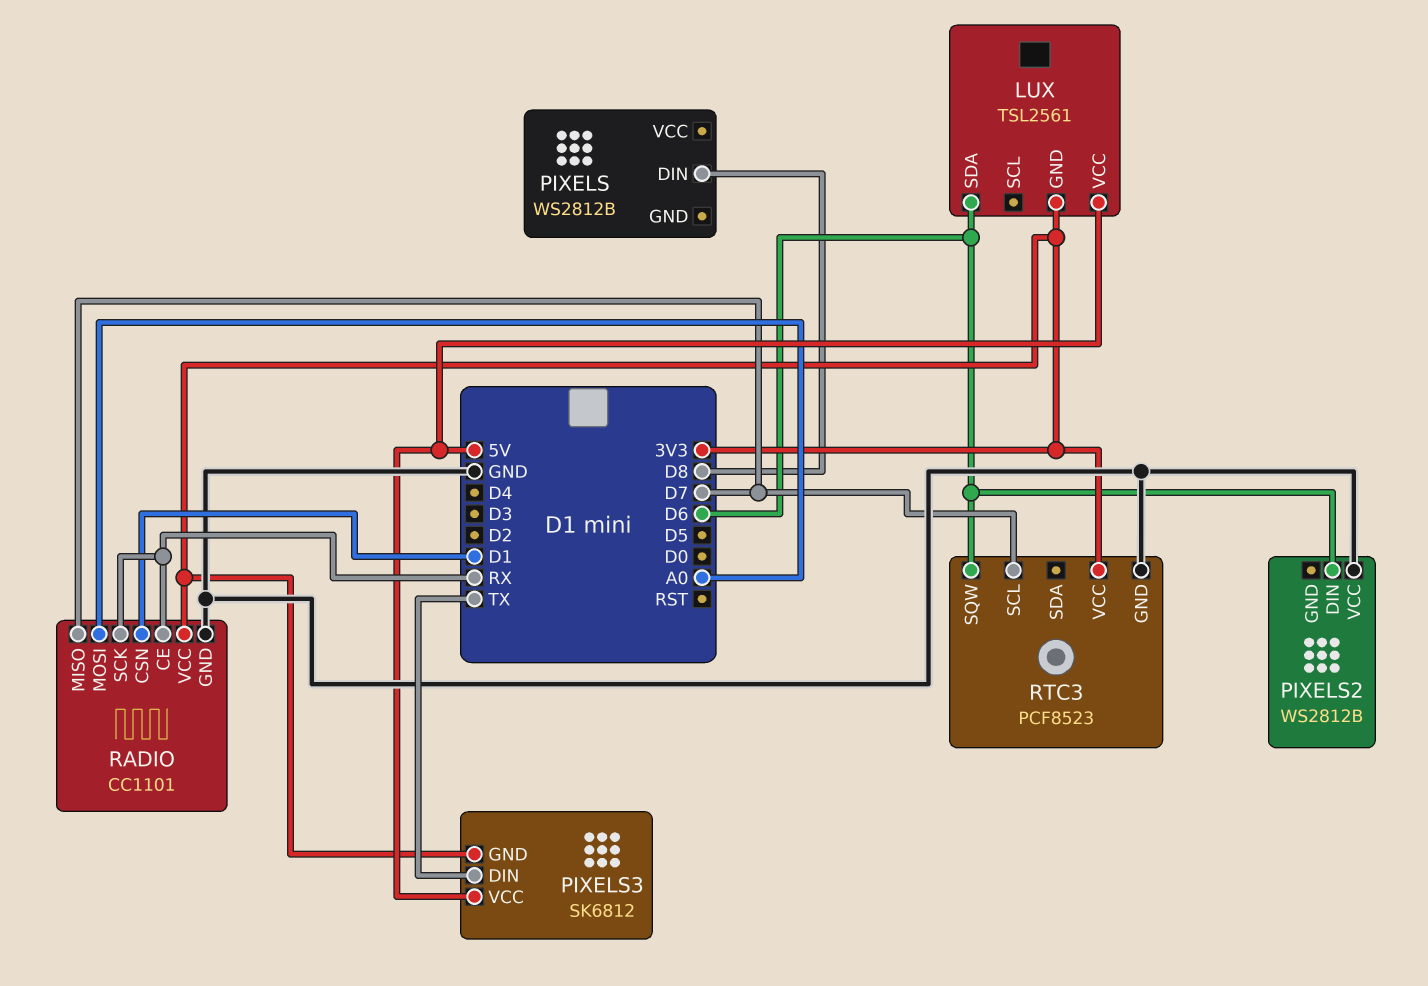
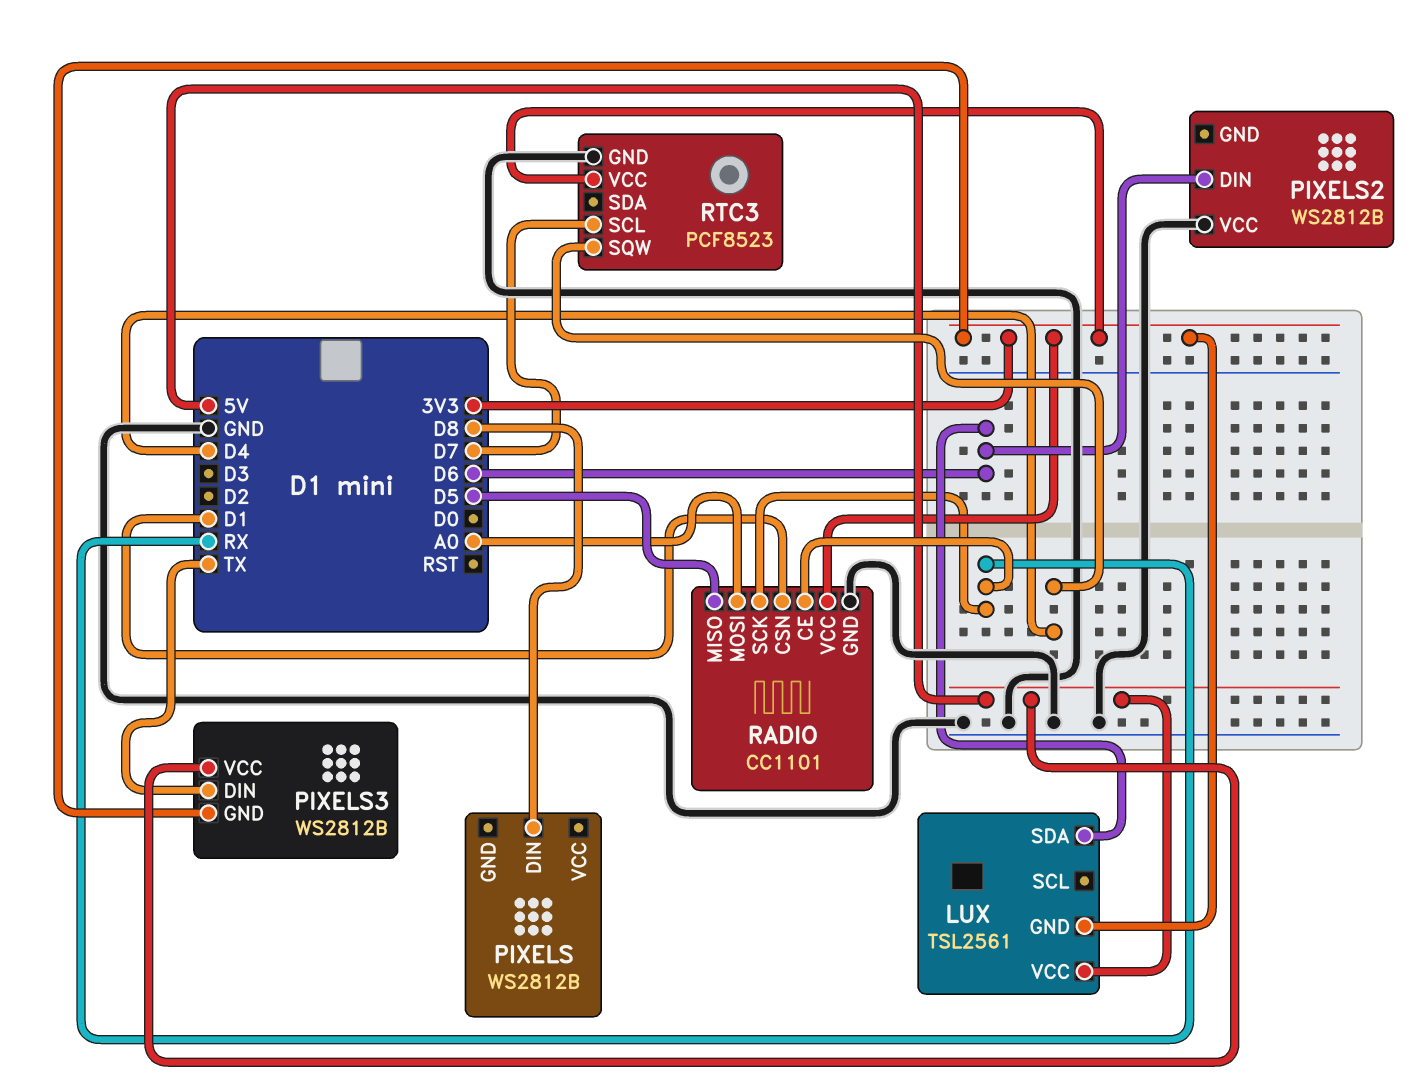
PIXELS3: SK6812 -> WS2812B
RADIO pin MISO: D7 -> D5
RTC3 pin SQW: D6 -> D4

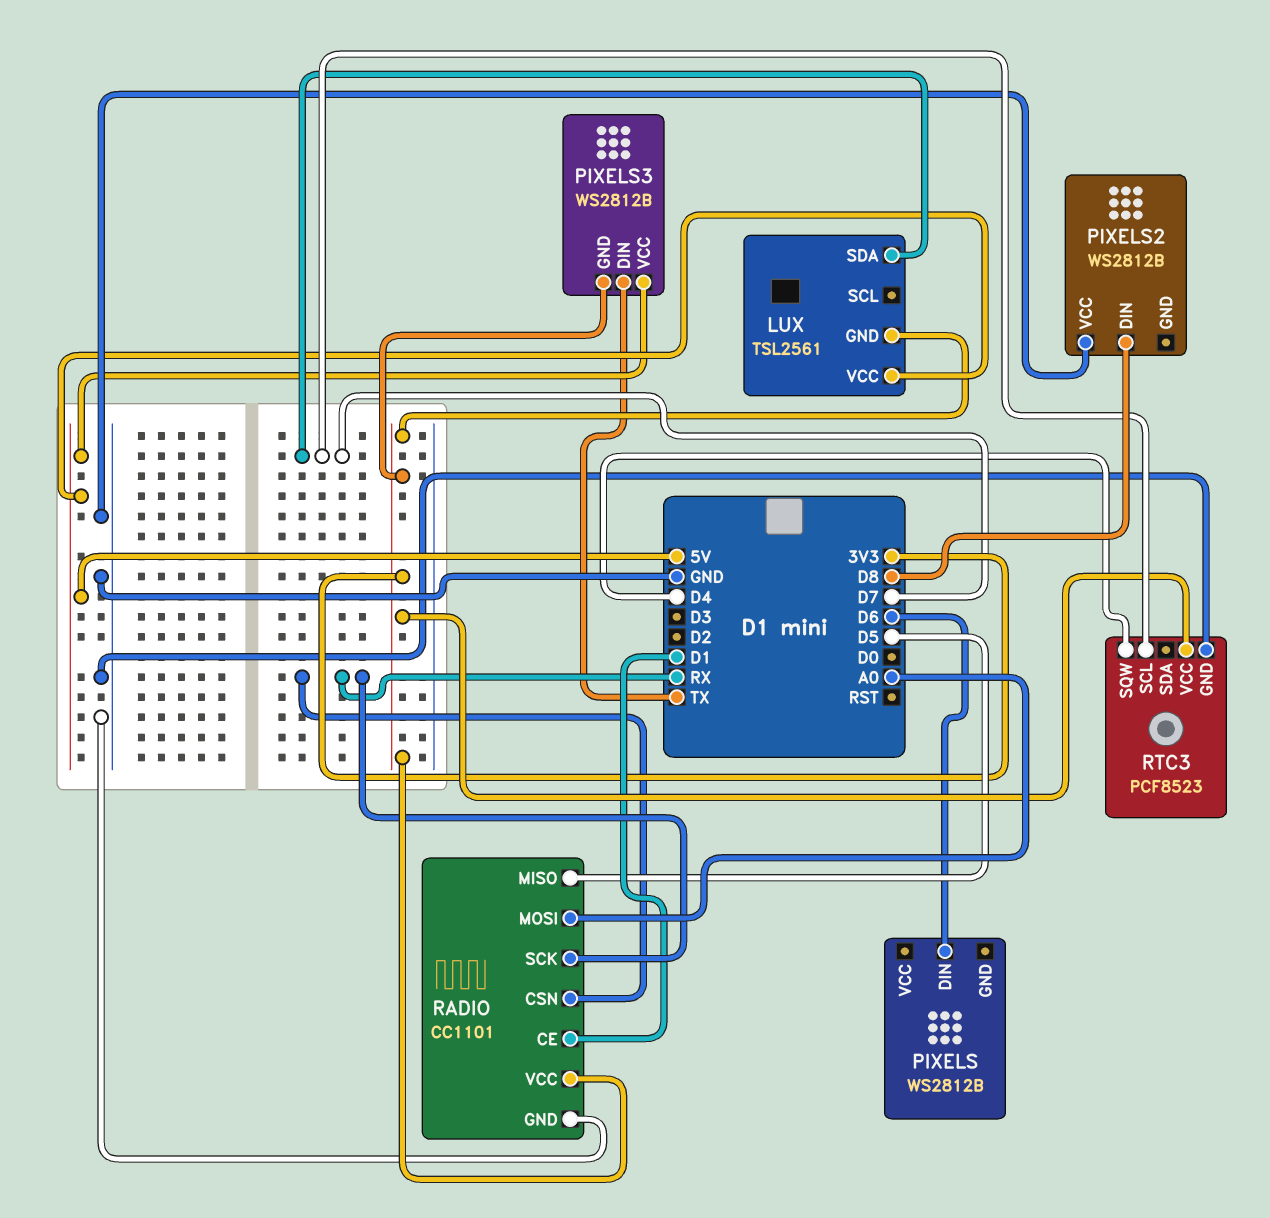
LUX pin SDA: D6 -> D7
PIXELS pin DIN: D8 -> D6
PIXELS2 pin DIN: D6 -> D8
RADIO pin CE: RX -> D1
RADIO pin CSN: D1 -> RX

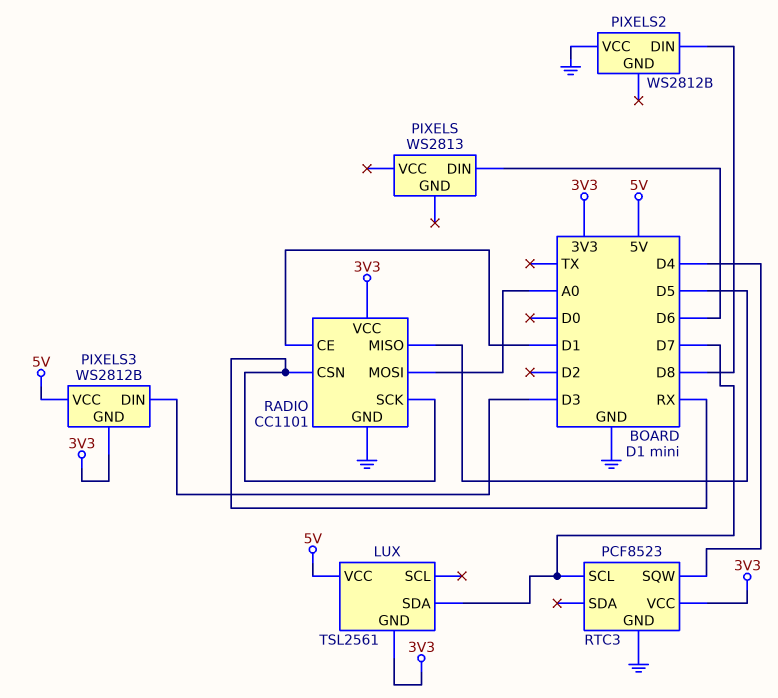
PIXELS: WS2812B -> WS2813
PIXELS3 pin DIN: TX -> D3

